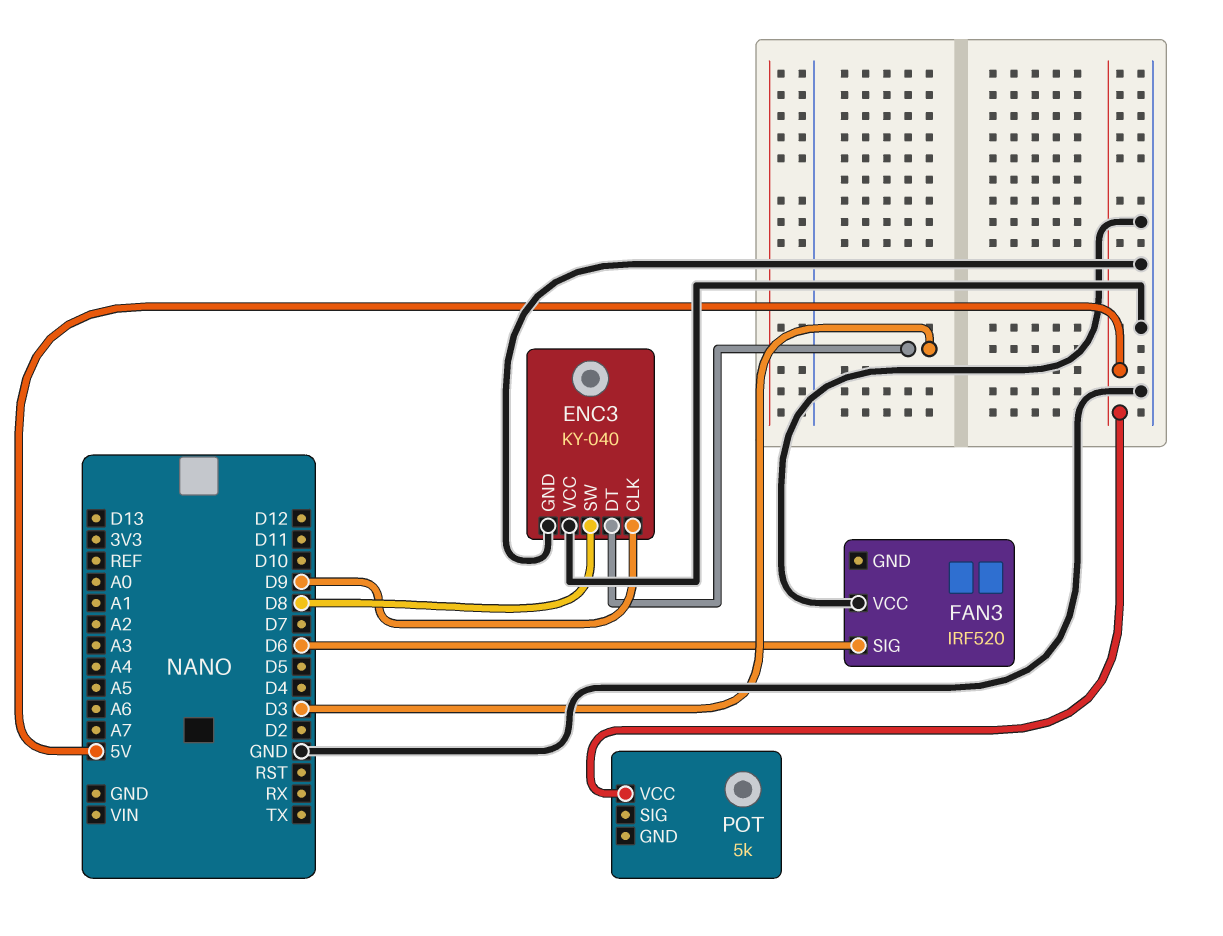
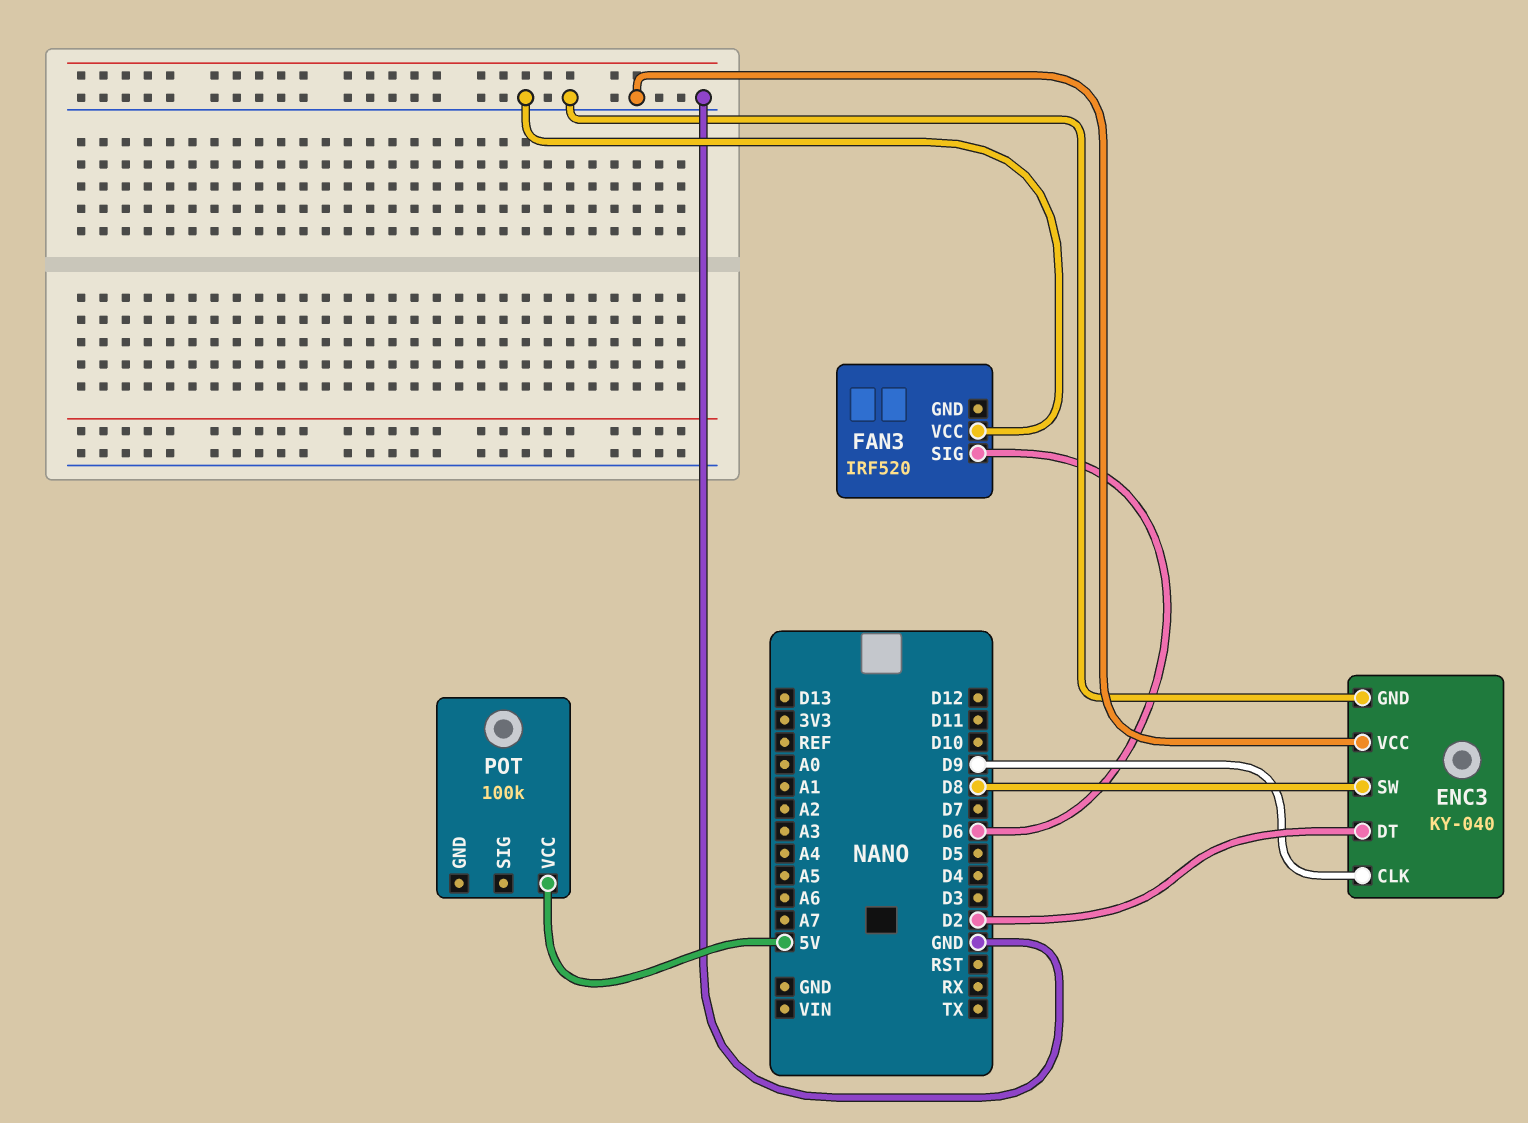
ENC3 pin DT: D3 -> D2
POT: 5k -> 100k

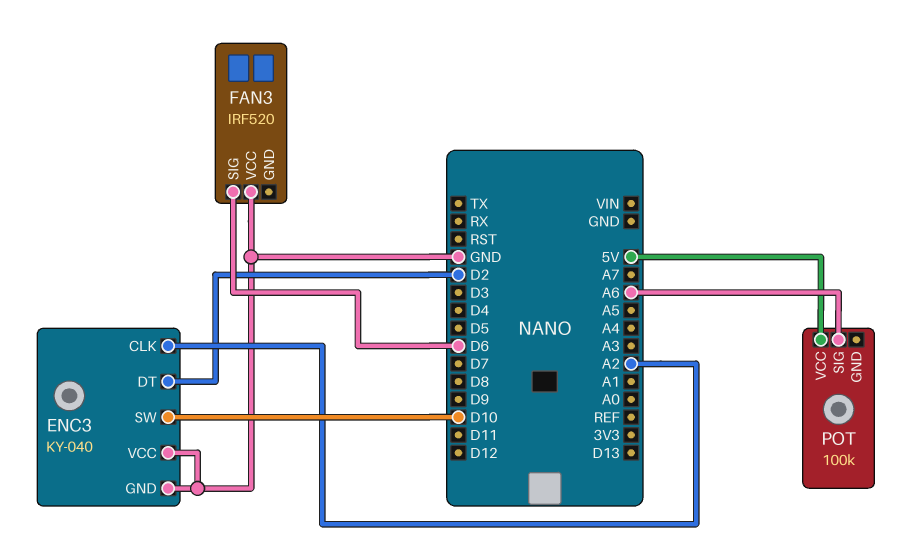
ENC3 pin CLK: D9 -> A2
ENC3 pin SW: D8 -> D10
POT pin SIG: none -> A6

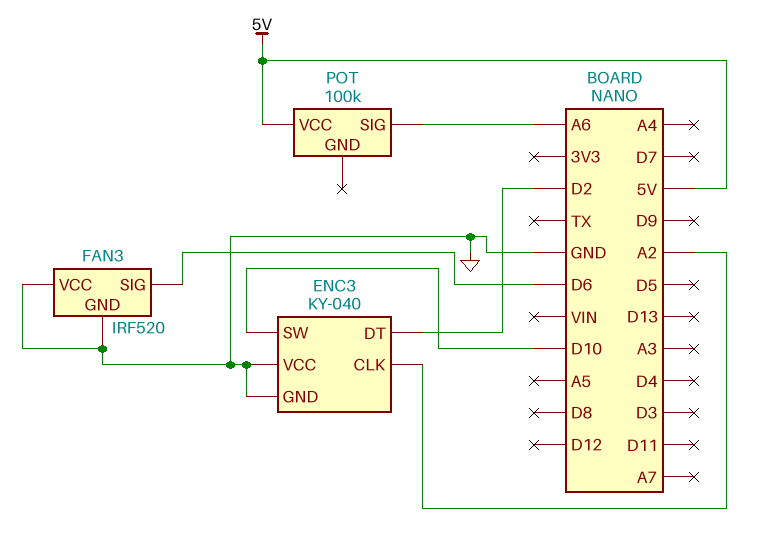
FAN3 pin GND: none -> GND

